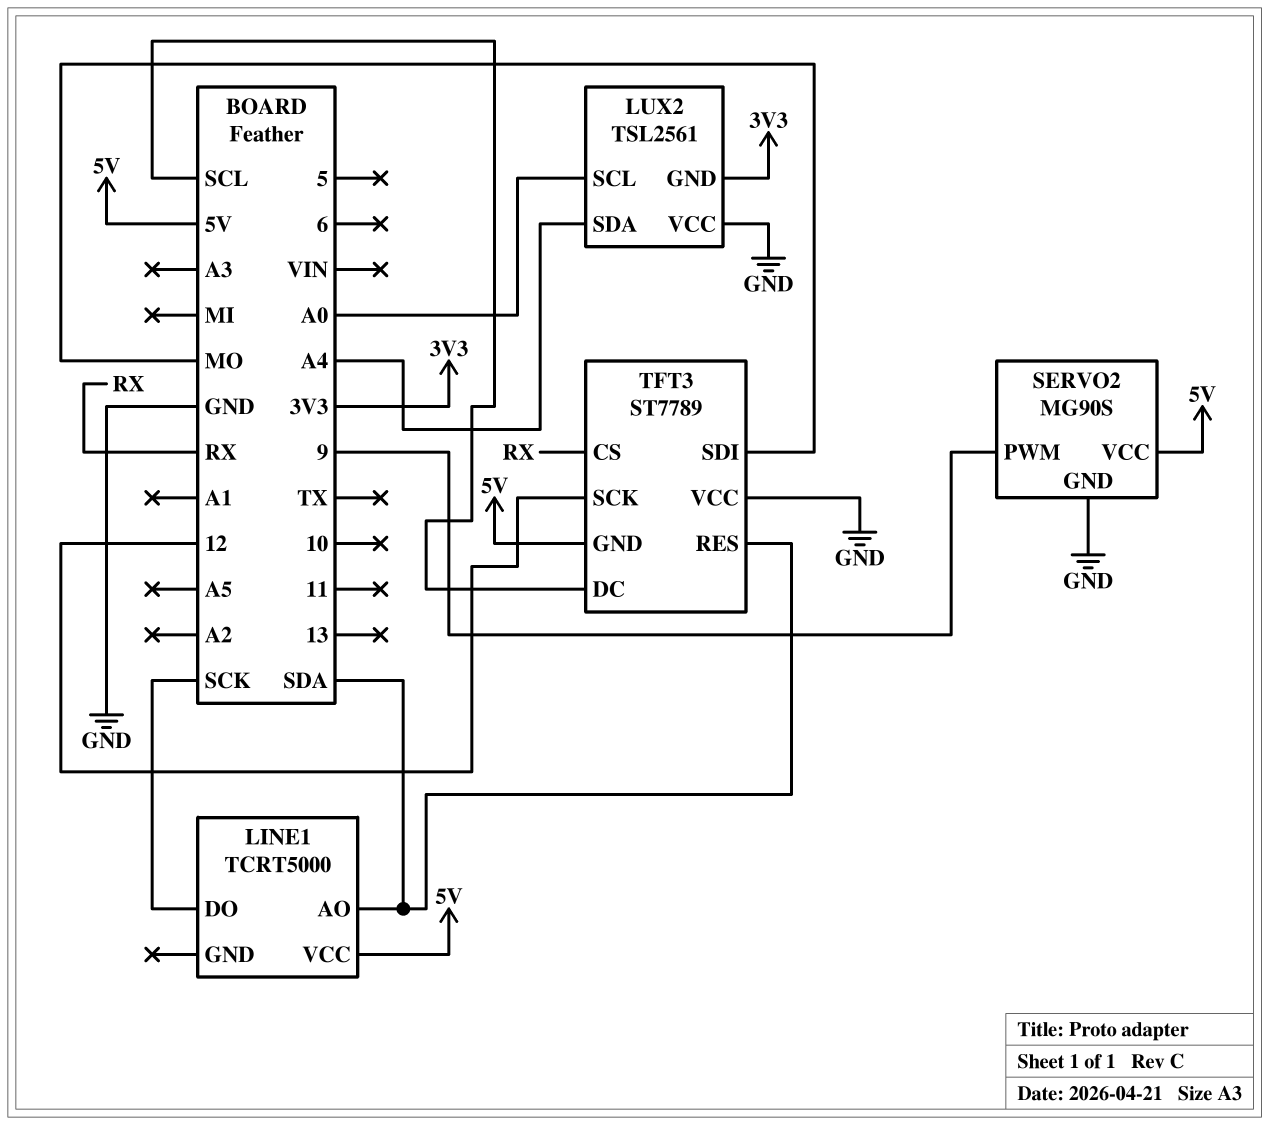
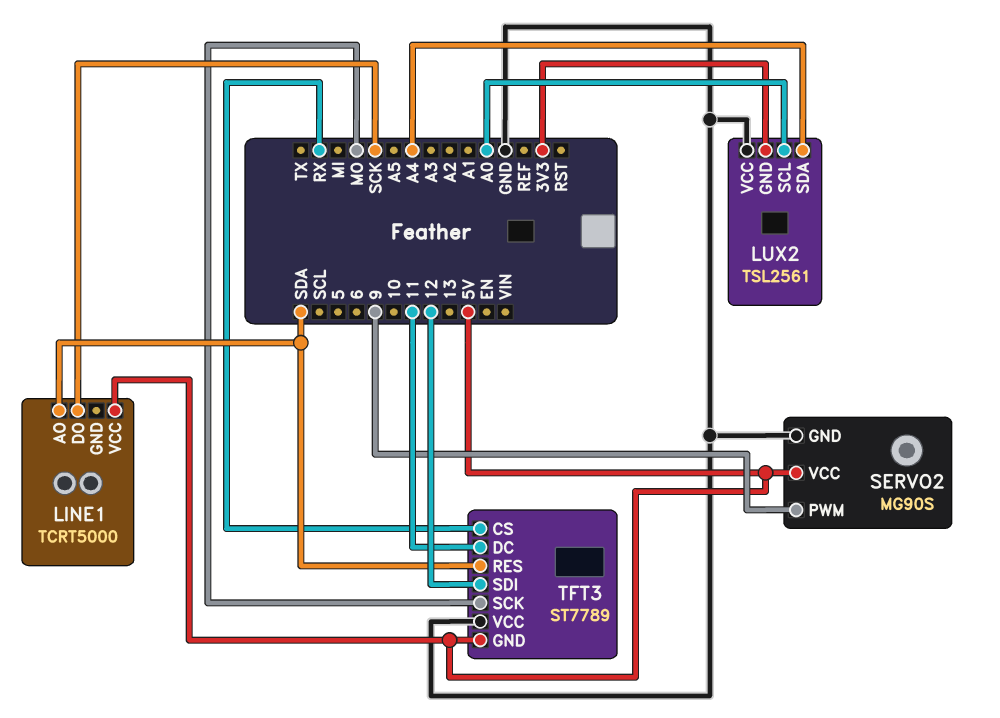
TFT3 pin DC: SCL -> 11
TFT3 pin SCK: 12 -> MO
TFT3 pin SDI: MO -> 12

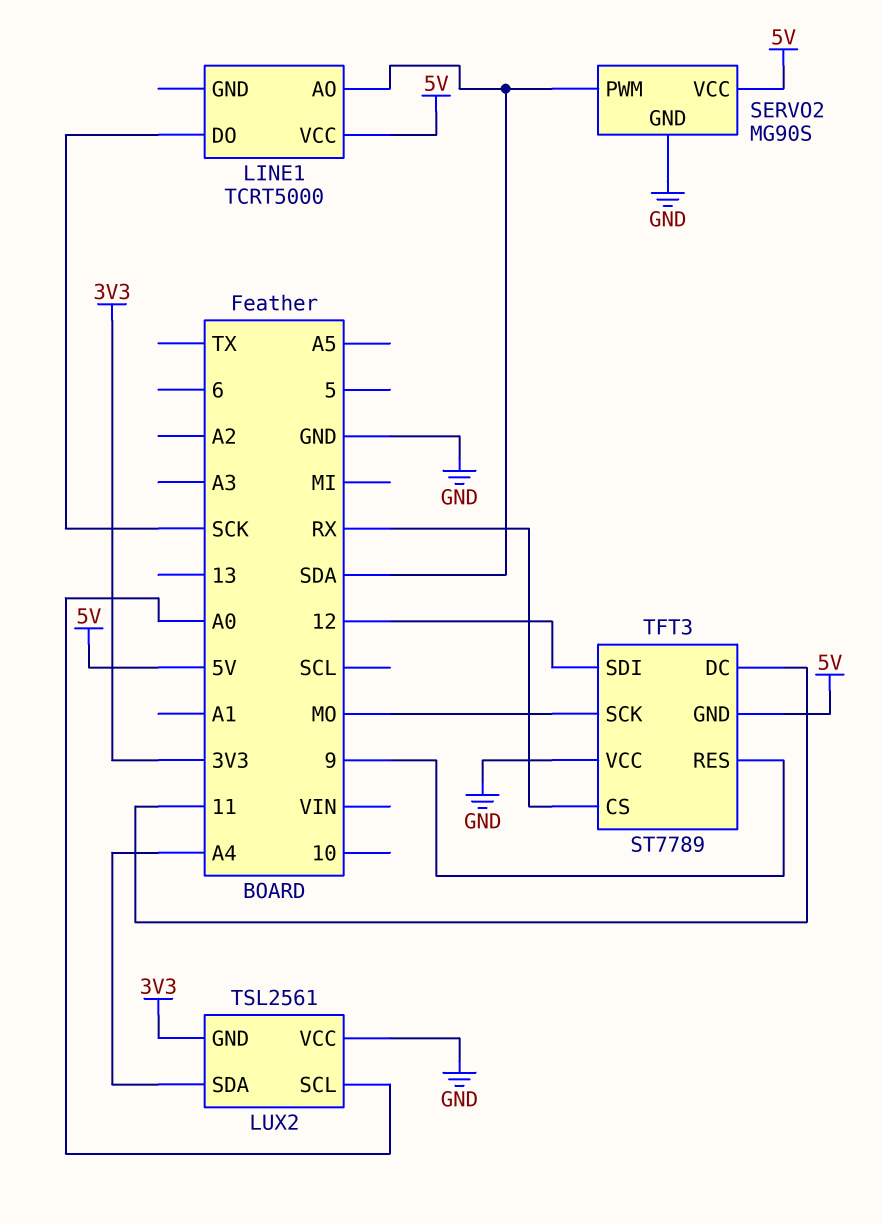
SERVO2 pin PWM: 9 -> SDA
TFT3 pin RES: SDA -> 9

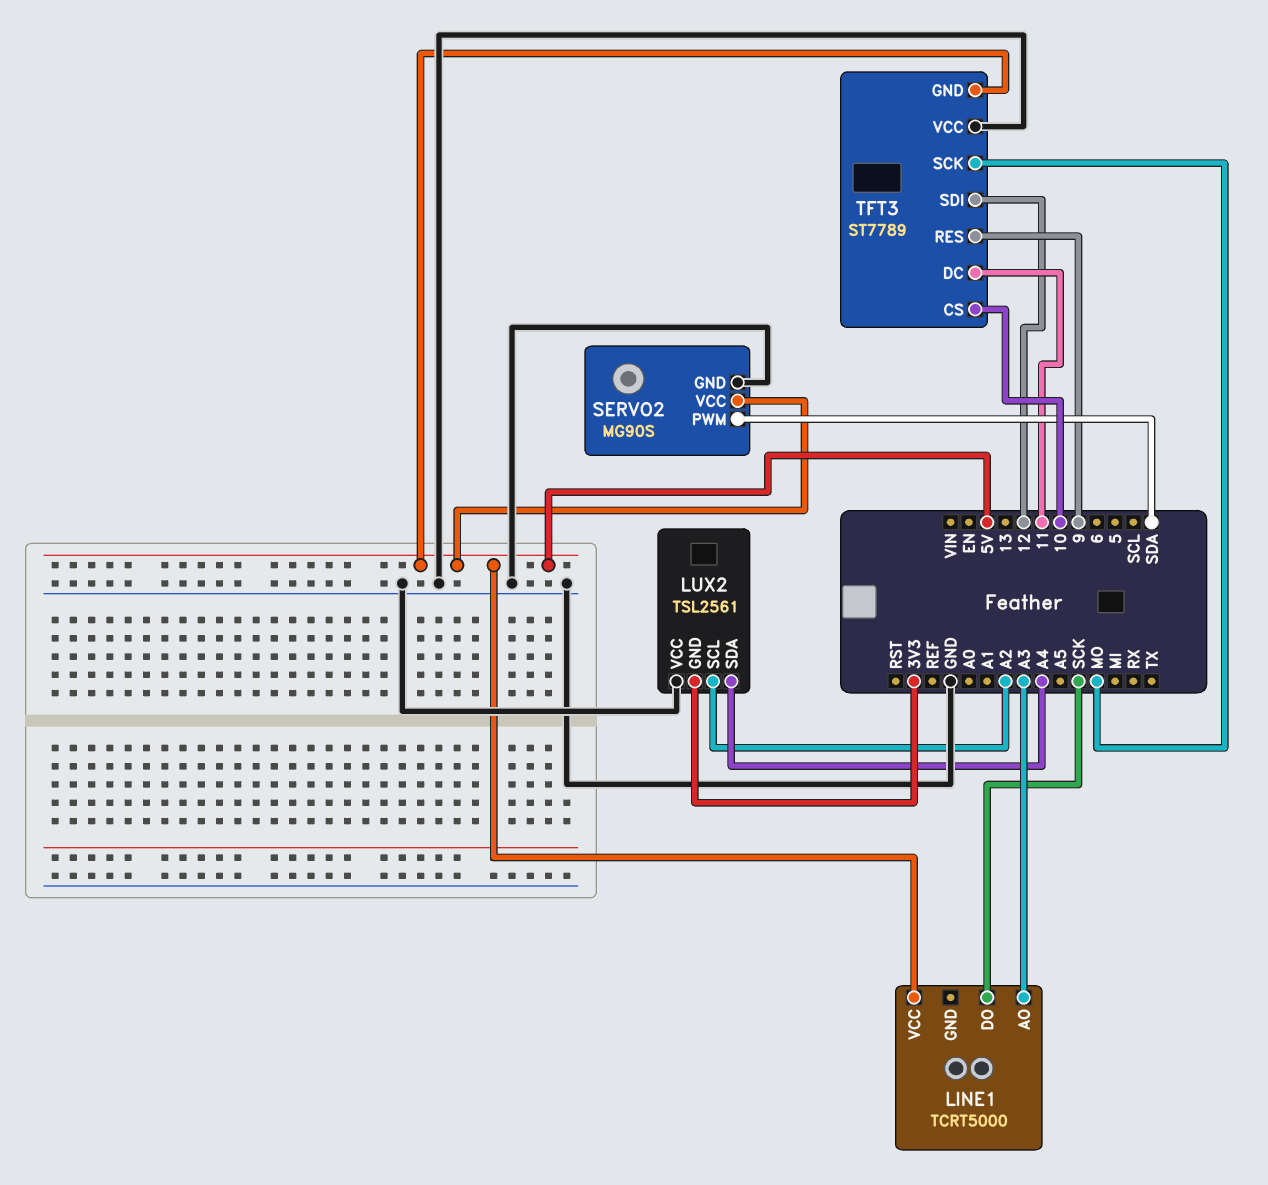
LINE1 pin AO: SDA -> A3
LUX2 pin SCL: A0 -> A2
TFT3 pin CS: RX -> 10

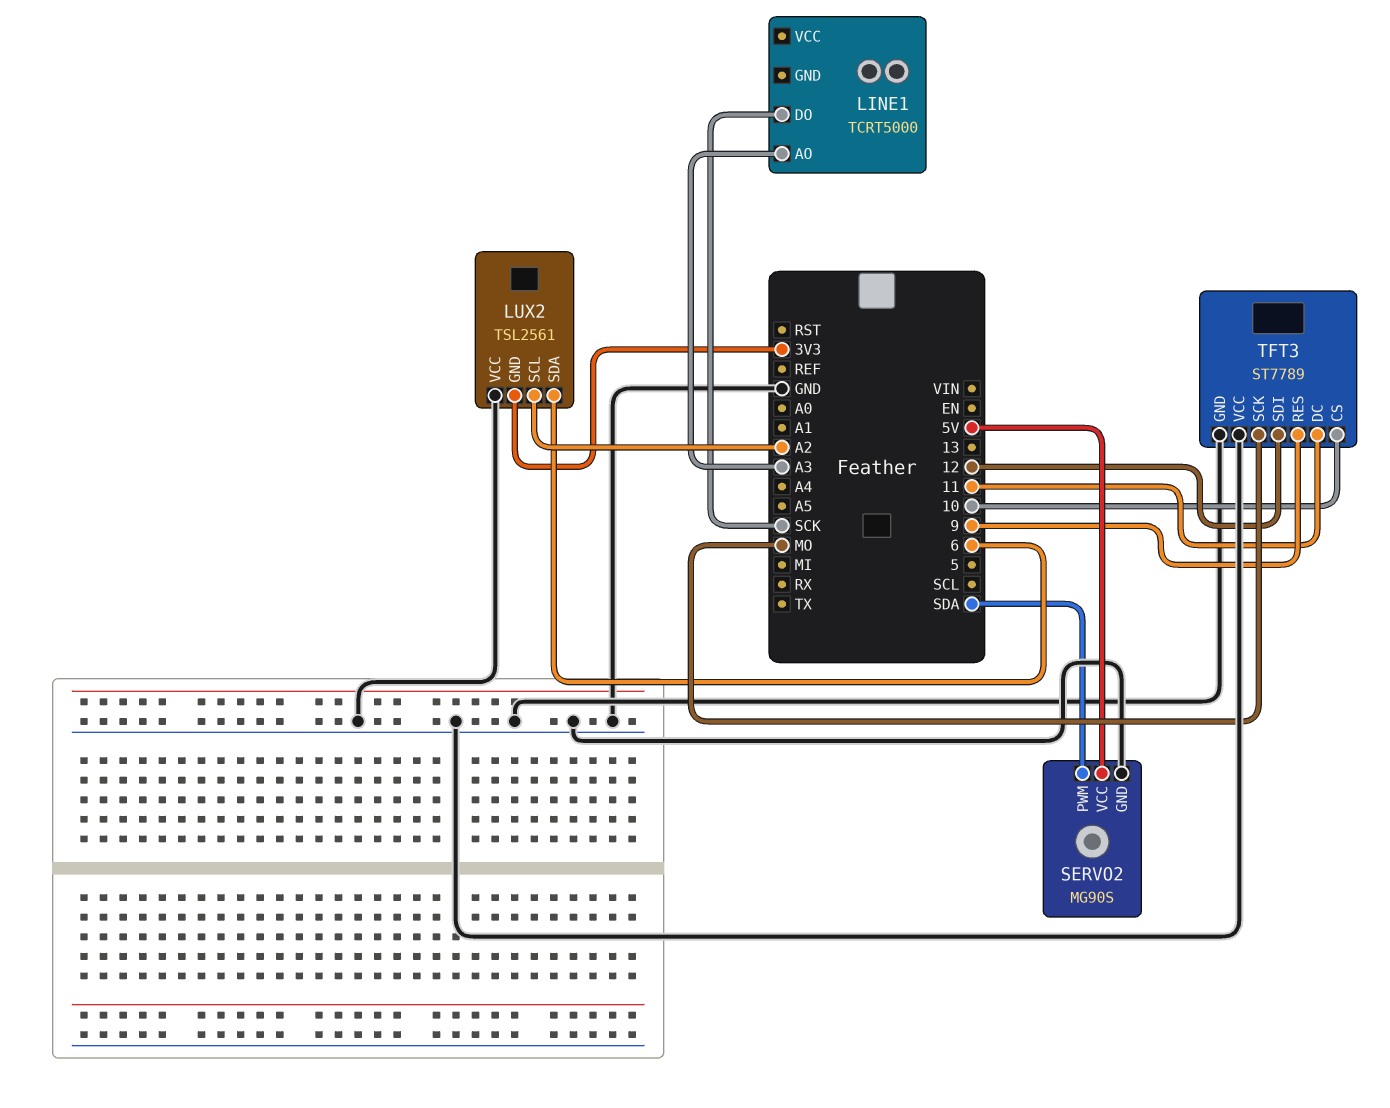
LINE1 pin VCC: 5V -> none
LUX2 pin SDA: A4 -> 6
TFT3 pin GND: 5V -> GND

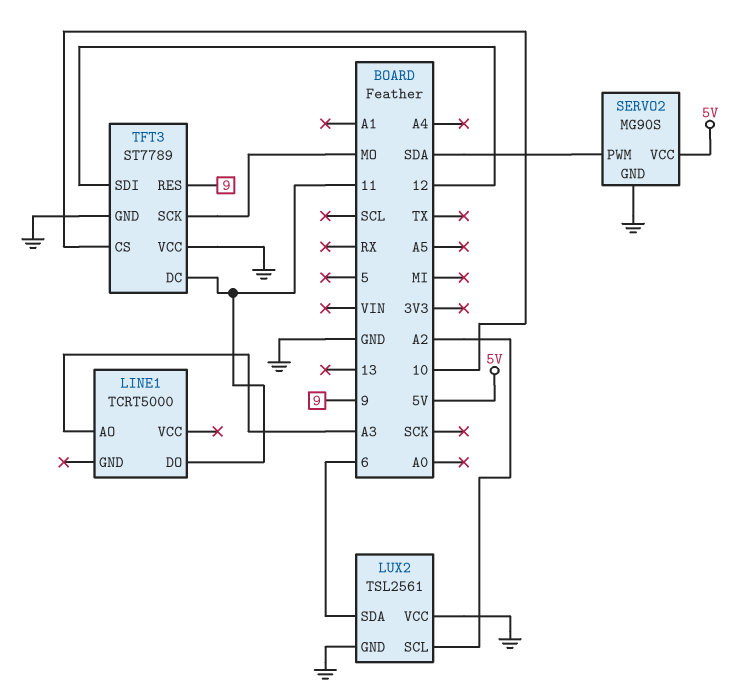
LINE1 pin DO: SCK -> 11
LUX2 pin GND: 3V3 -> GND

